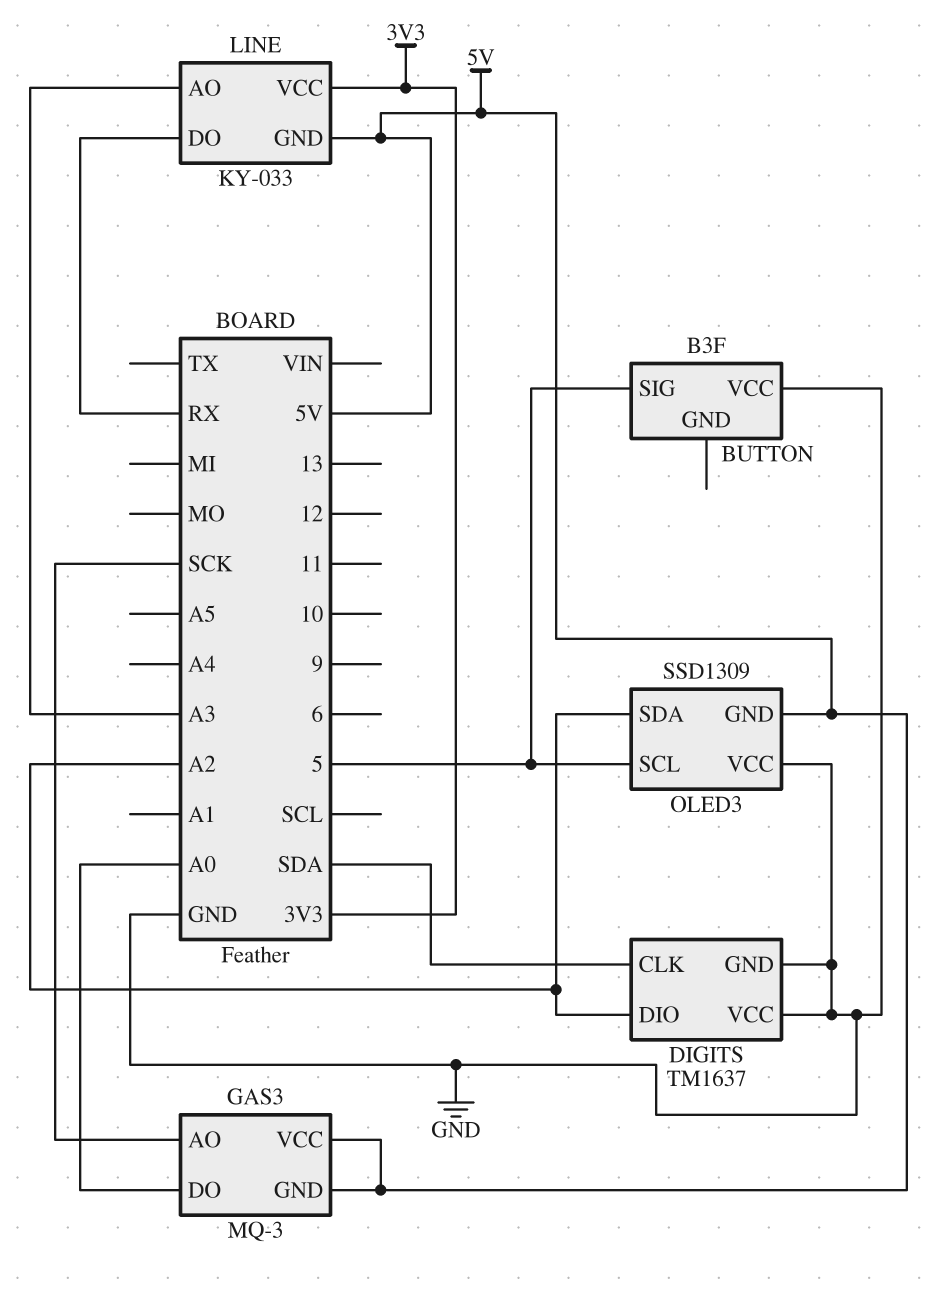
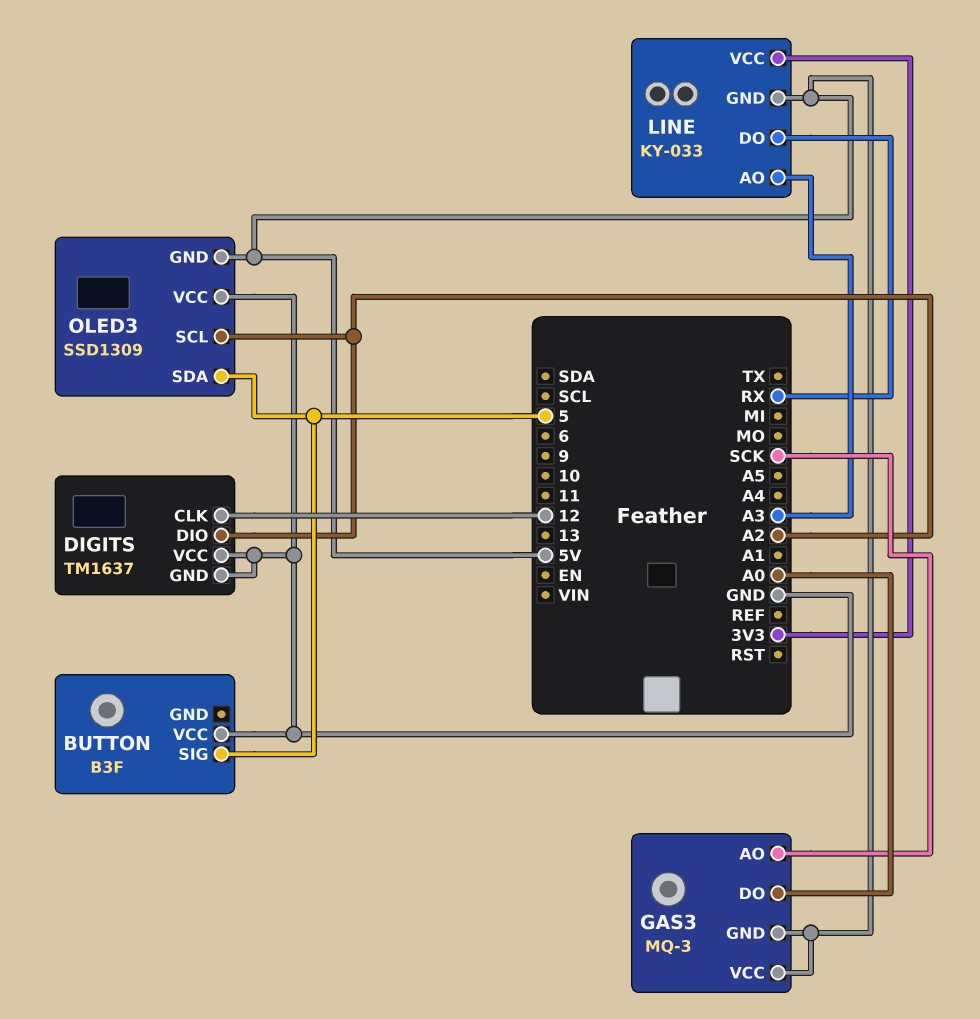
DIGITS pin CLK: SDA -> 12
OLED3 pin SCL: 5 -> A2
OLED3 pin SDA: A2 -> 5

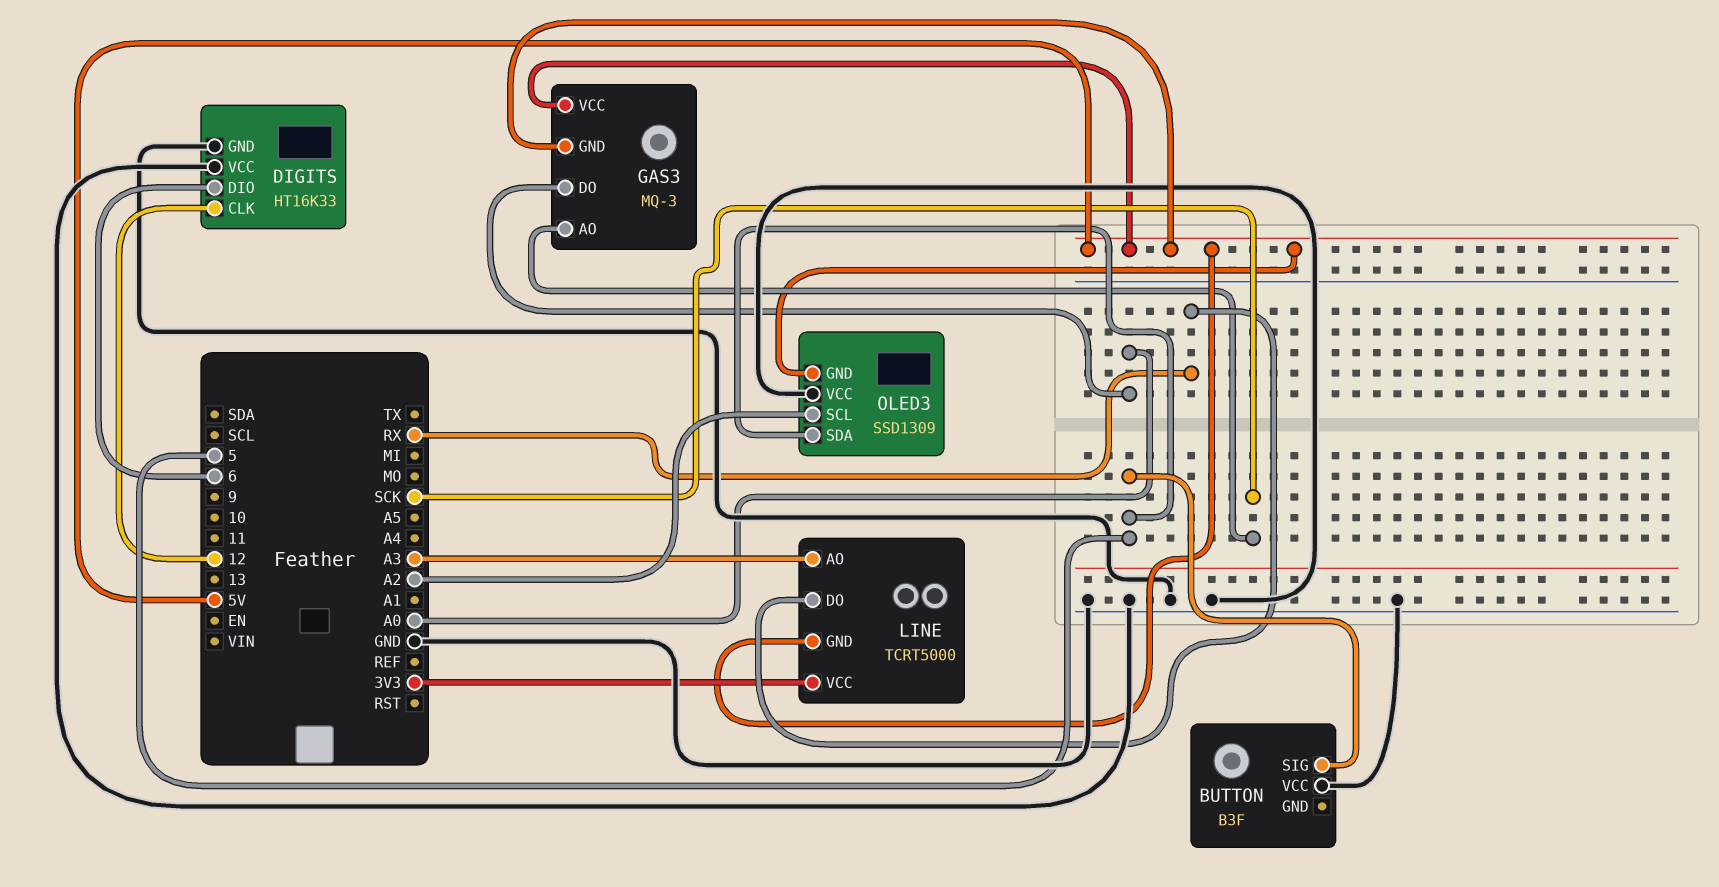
DIGITS: TM1637 -> HT16K33
DIGITS pin DIO: A2 -> 6
LINE: KY-033 -> TCRT5000

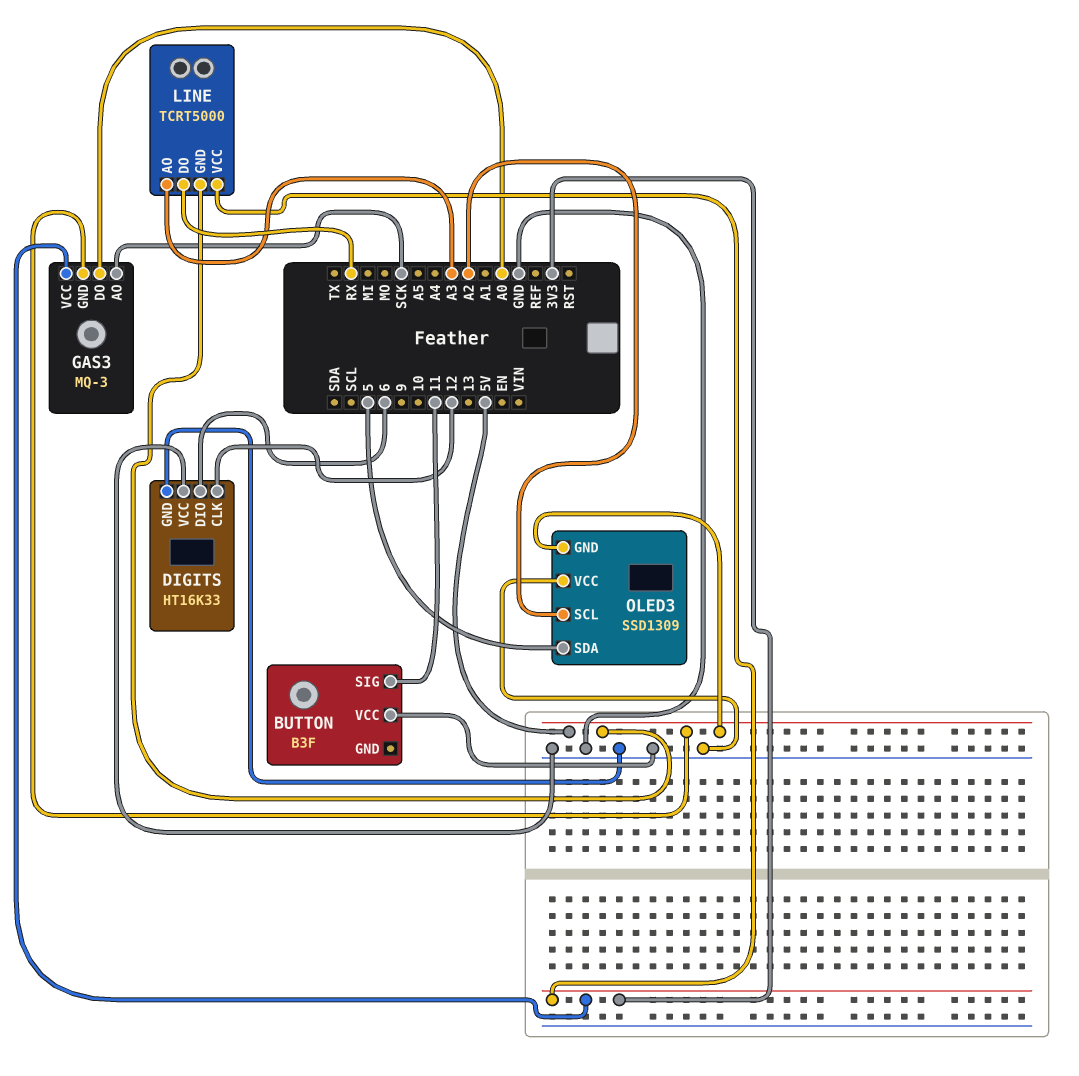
BUTTON pin SIG: 5 -> 11
GAS3 pin VCC: 5V -> 3V3

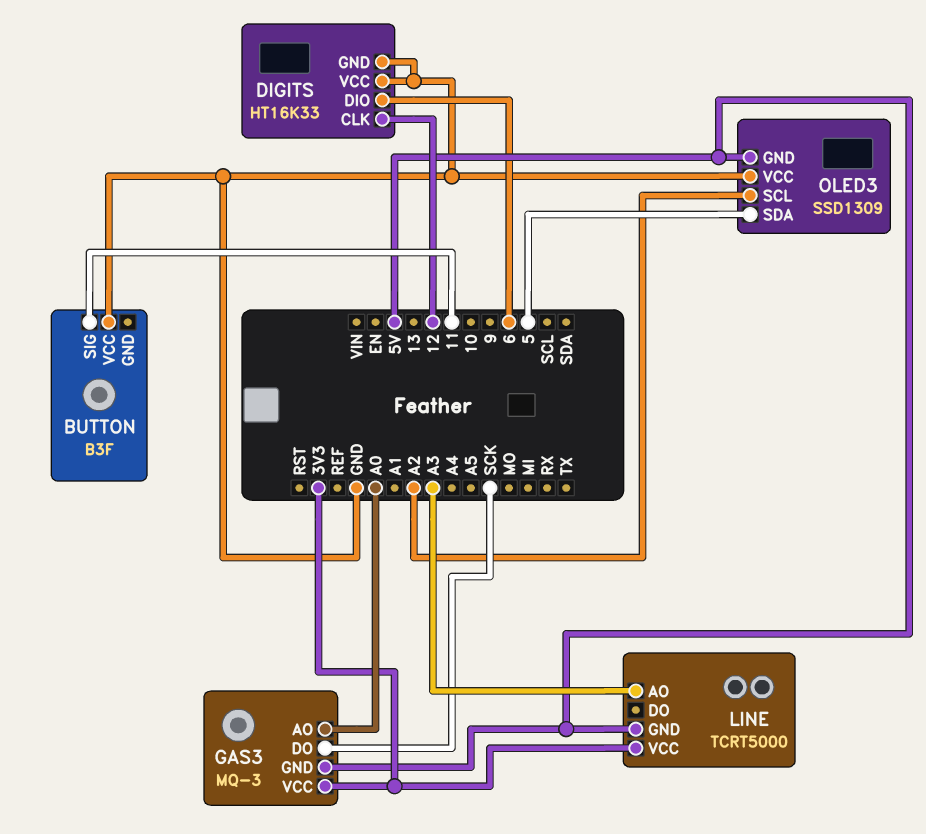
GAS3 pin AO: SCK -> A0
GAS3 pin DO: A0 -> SCK
LINE pin DO: RX -> none

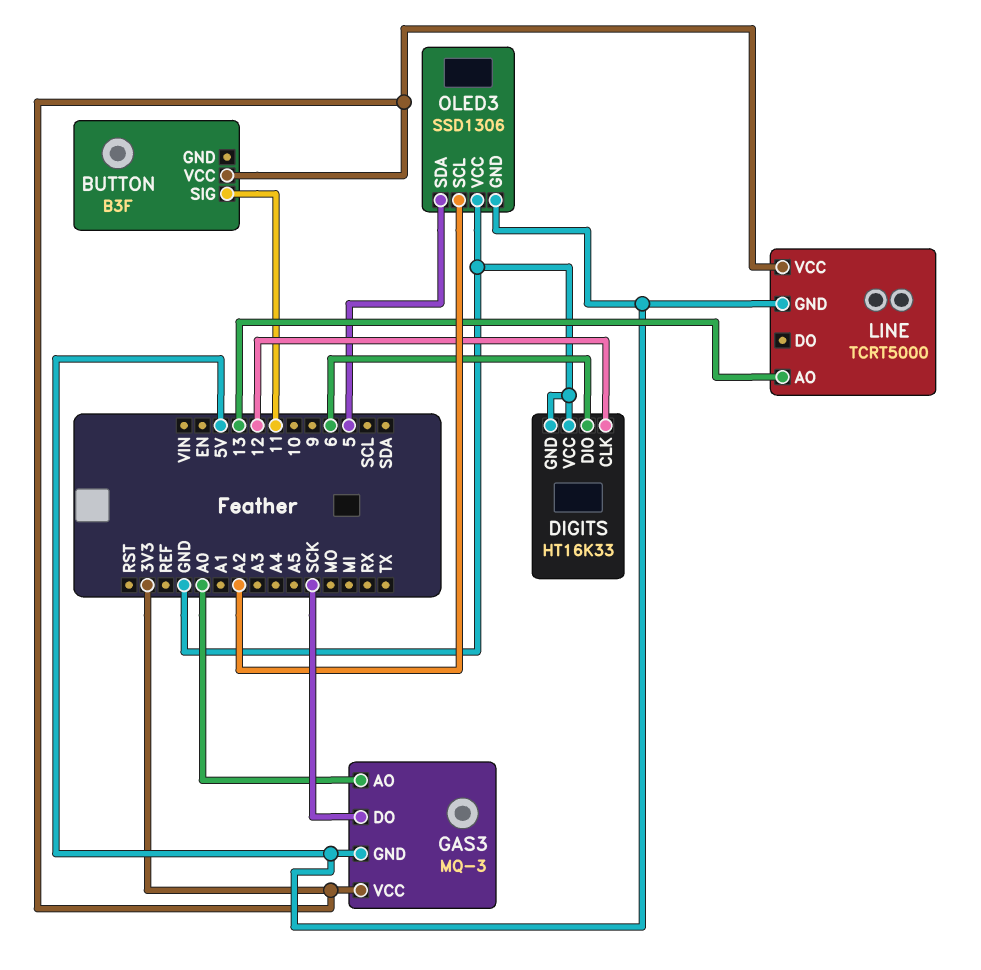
BUTTON pin VCC: GND -> 3V3
LINE pin AO: A3 -> 13
OLED3: SSD1309 -> SSD1306

